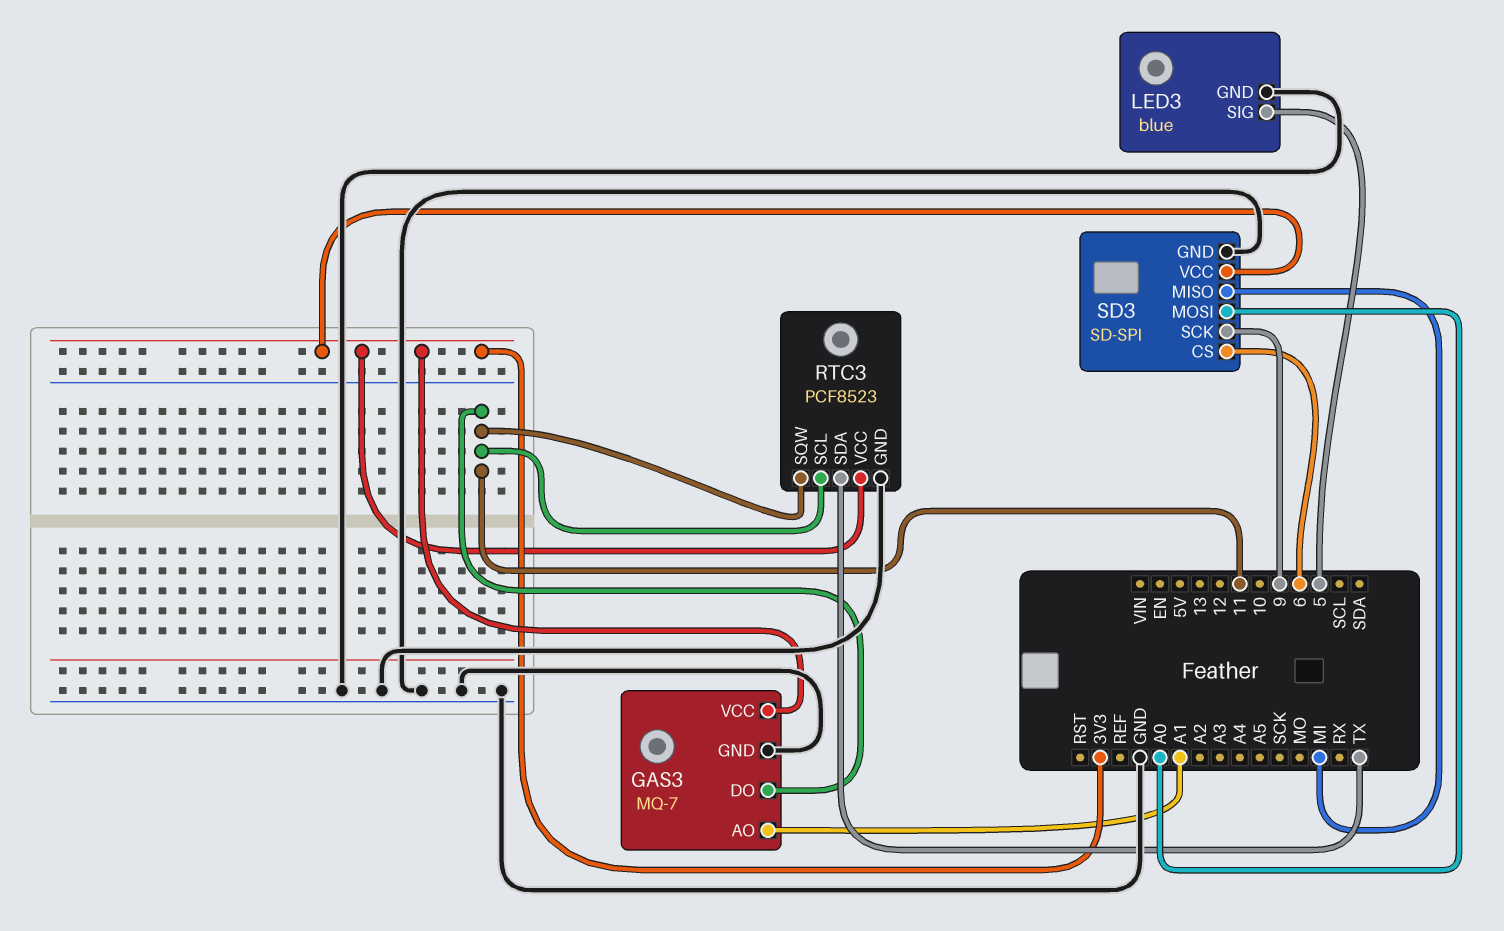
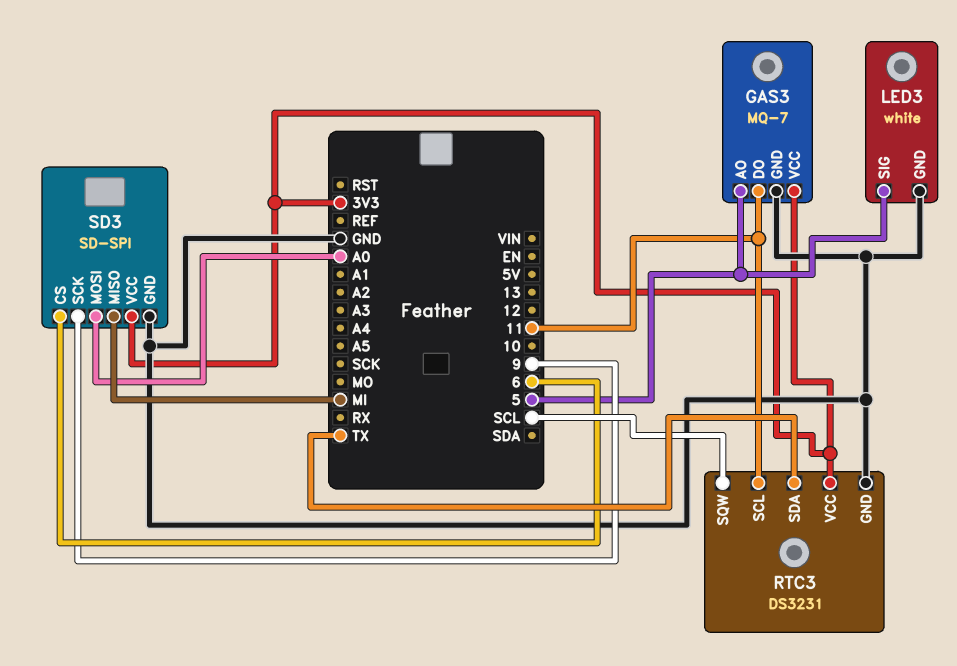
GAS3 pin AO: A1 -> 5
LED3: blue -> white
RTC3: PCF8523 -> DS3231
RTC3 pin SQW: 11 -> SCL

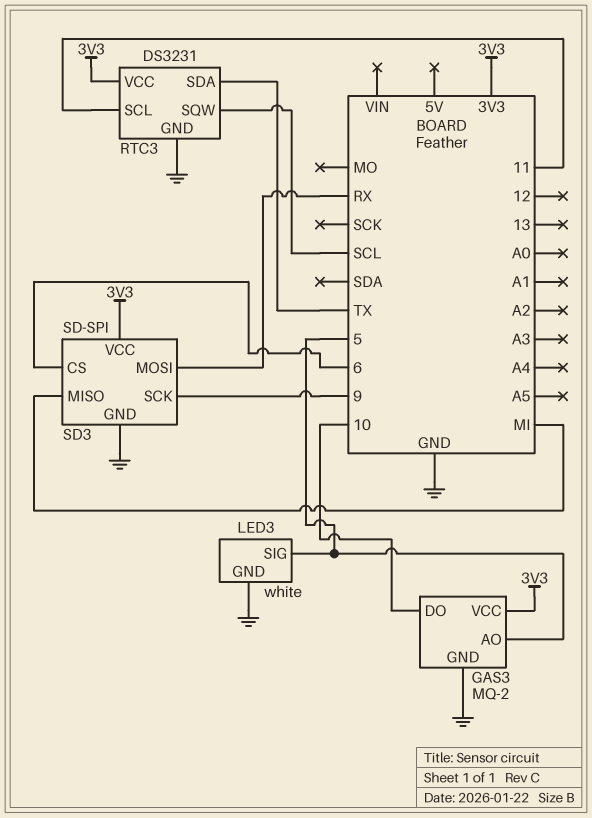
GAS3: MQ-7 -> MQ-2
GAS3 pin DO: 11 -> 10
SD3 pin MOSI: A0 -> RX

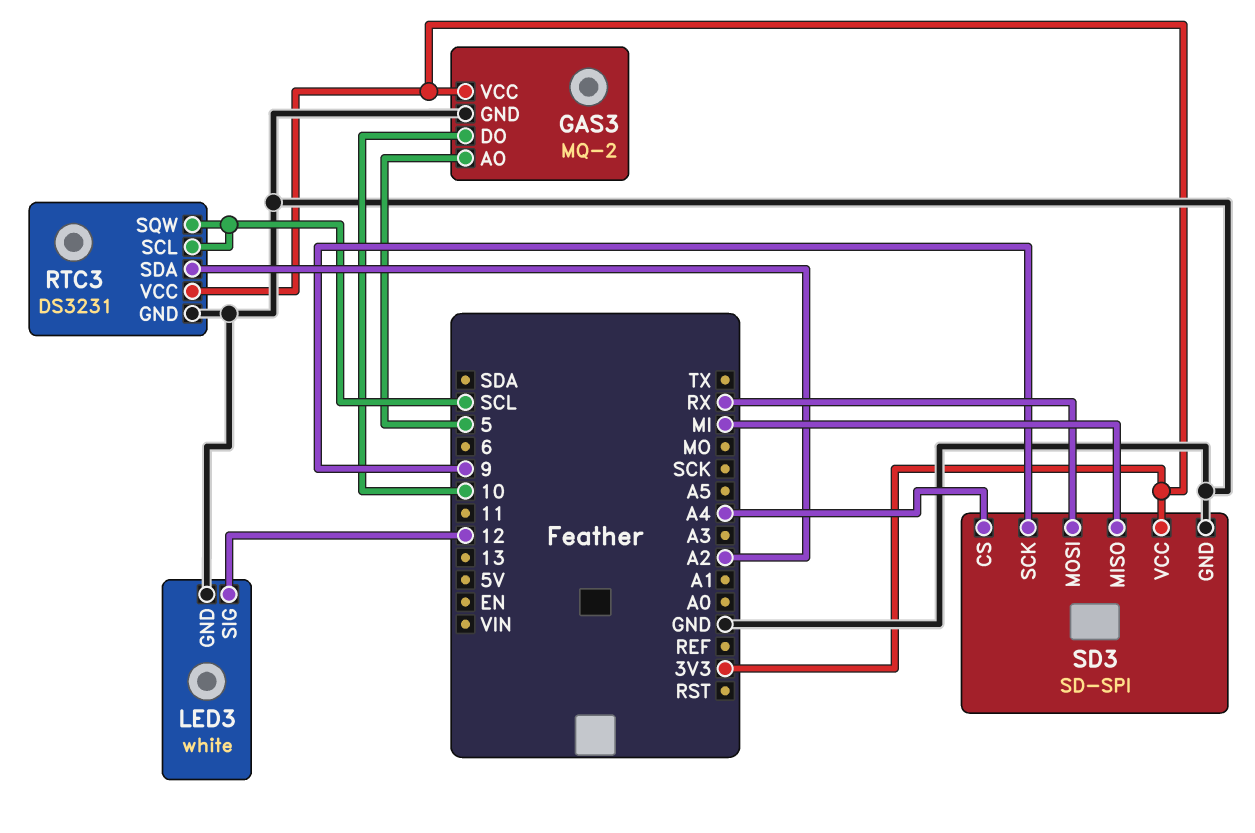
LED3 pin SIG: 5 -> 12
RTC3 pin SCL: 11 -> SCL
RTC3 pin SDA: TX -> A2
SD3 pin CS: 6 -> A4

